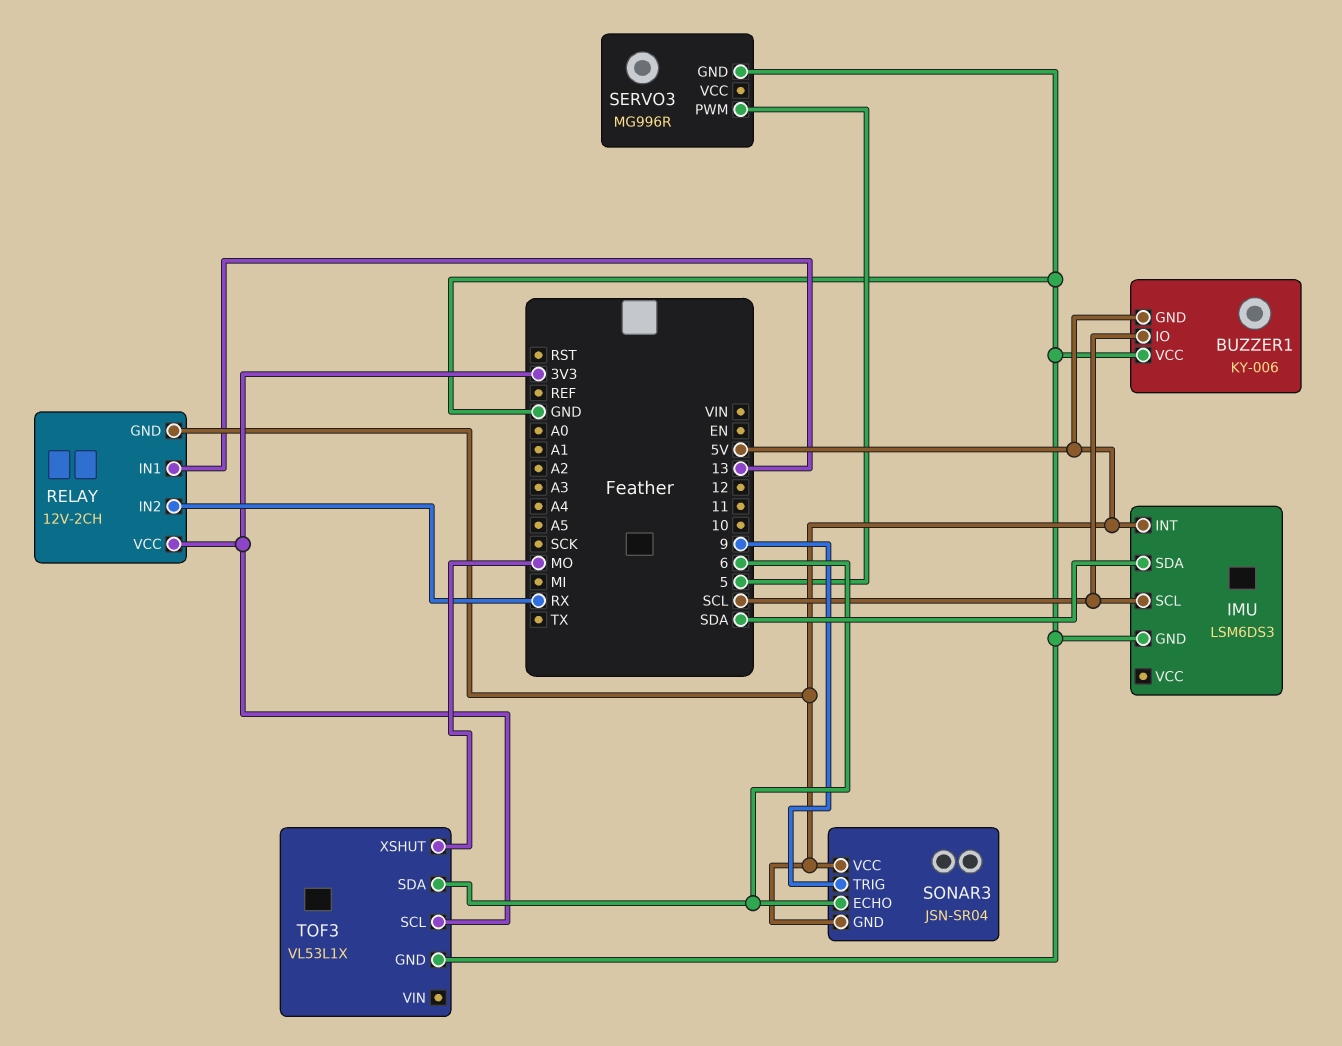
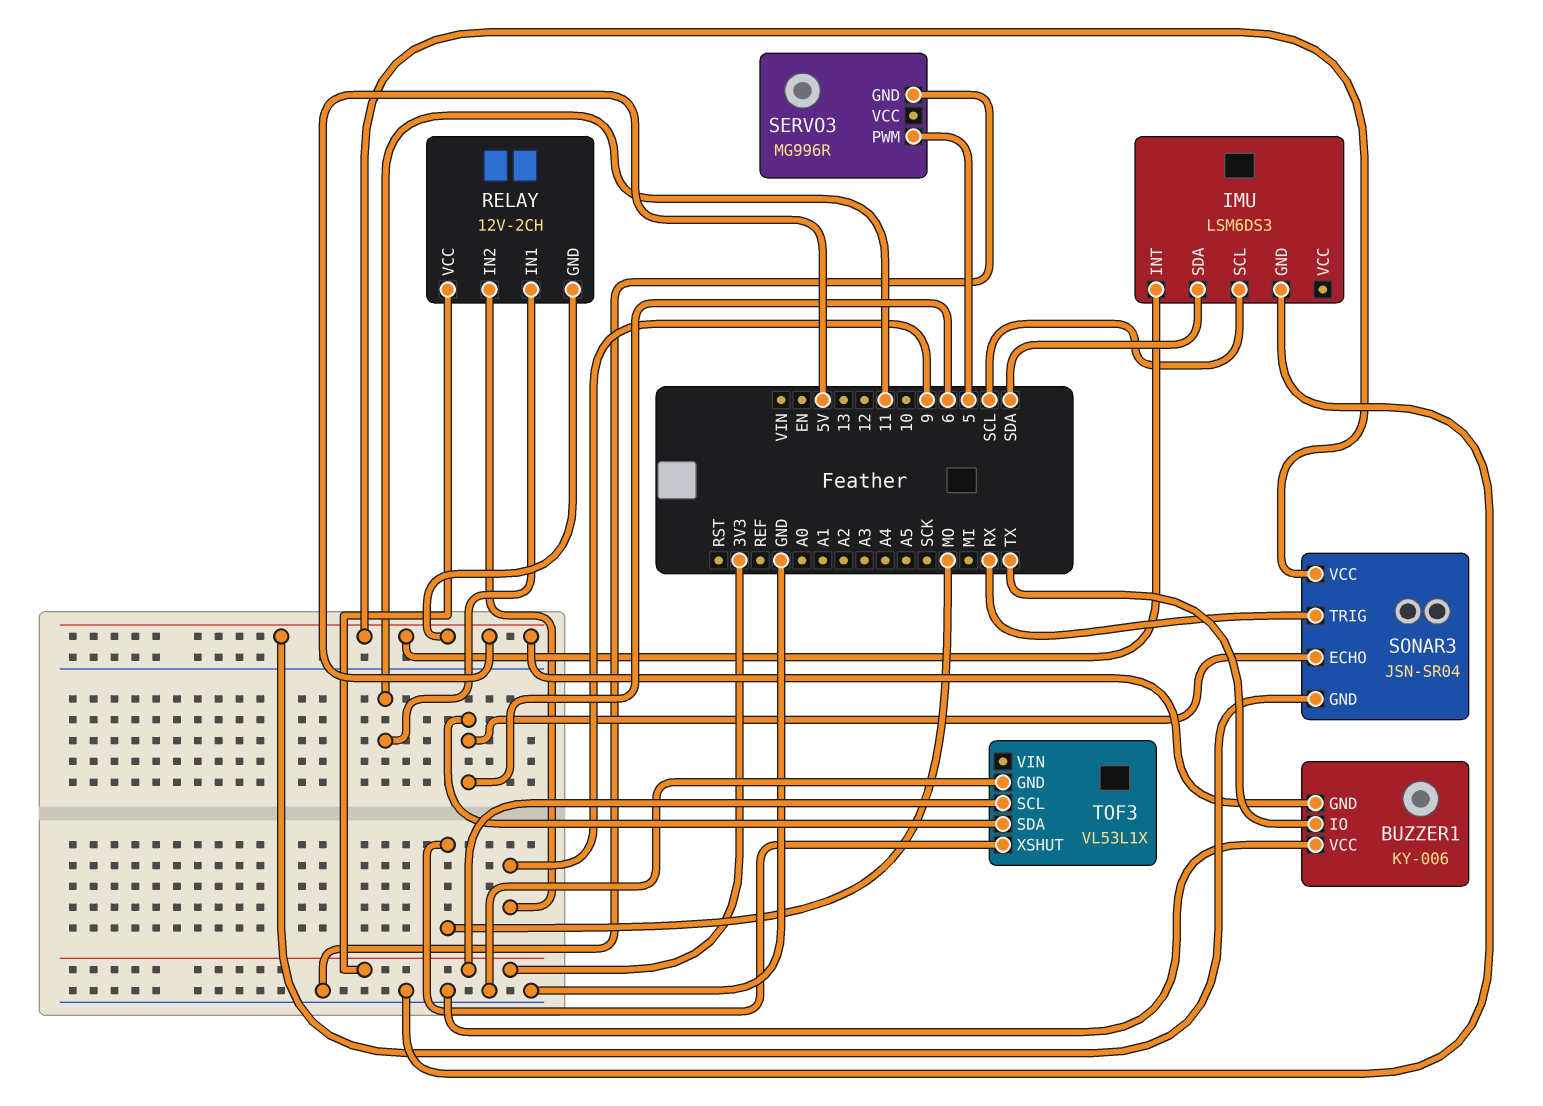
BUZZER1 pin IO: SCL -> TX
RELAY pin IN1: 13 -> 11
RELAY pin IN2: RX -> 9
SONAR3 pin TRIG: 9 -> RX

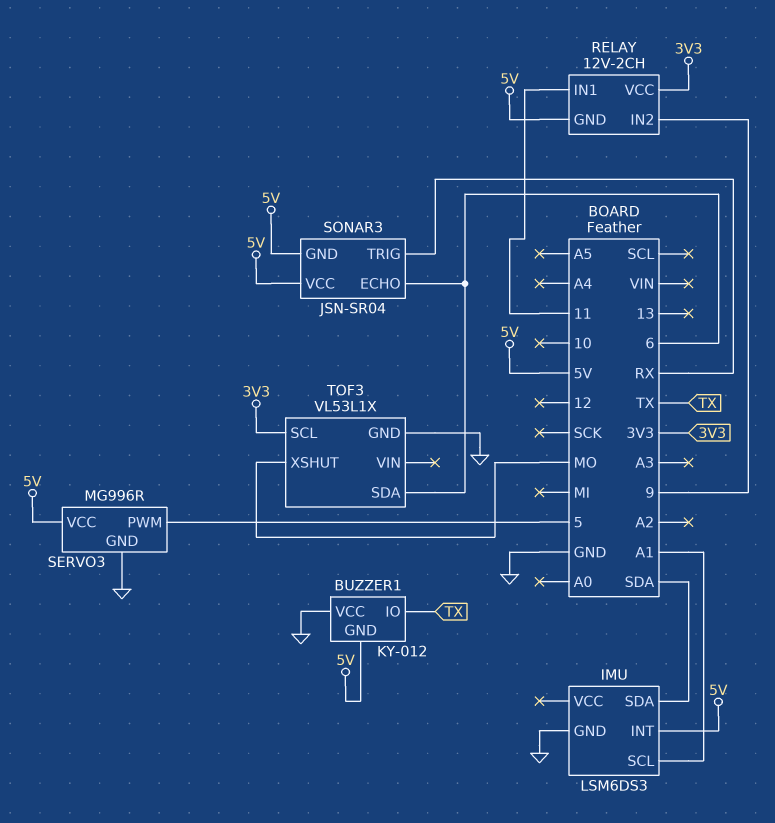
BUZZER1: KY-006 -> KY-012
IMU pin SCL: SCL -> A1
SERVO3 pin VCC: none -> 5V

